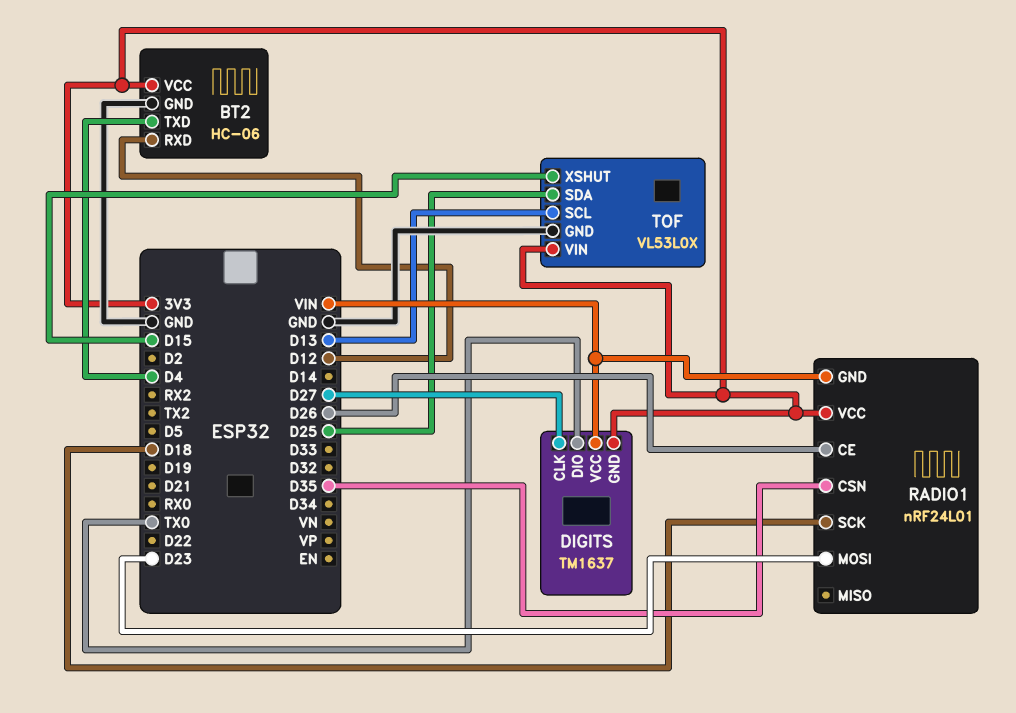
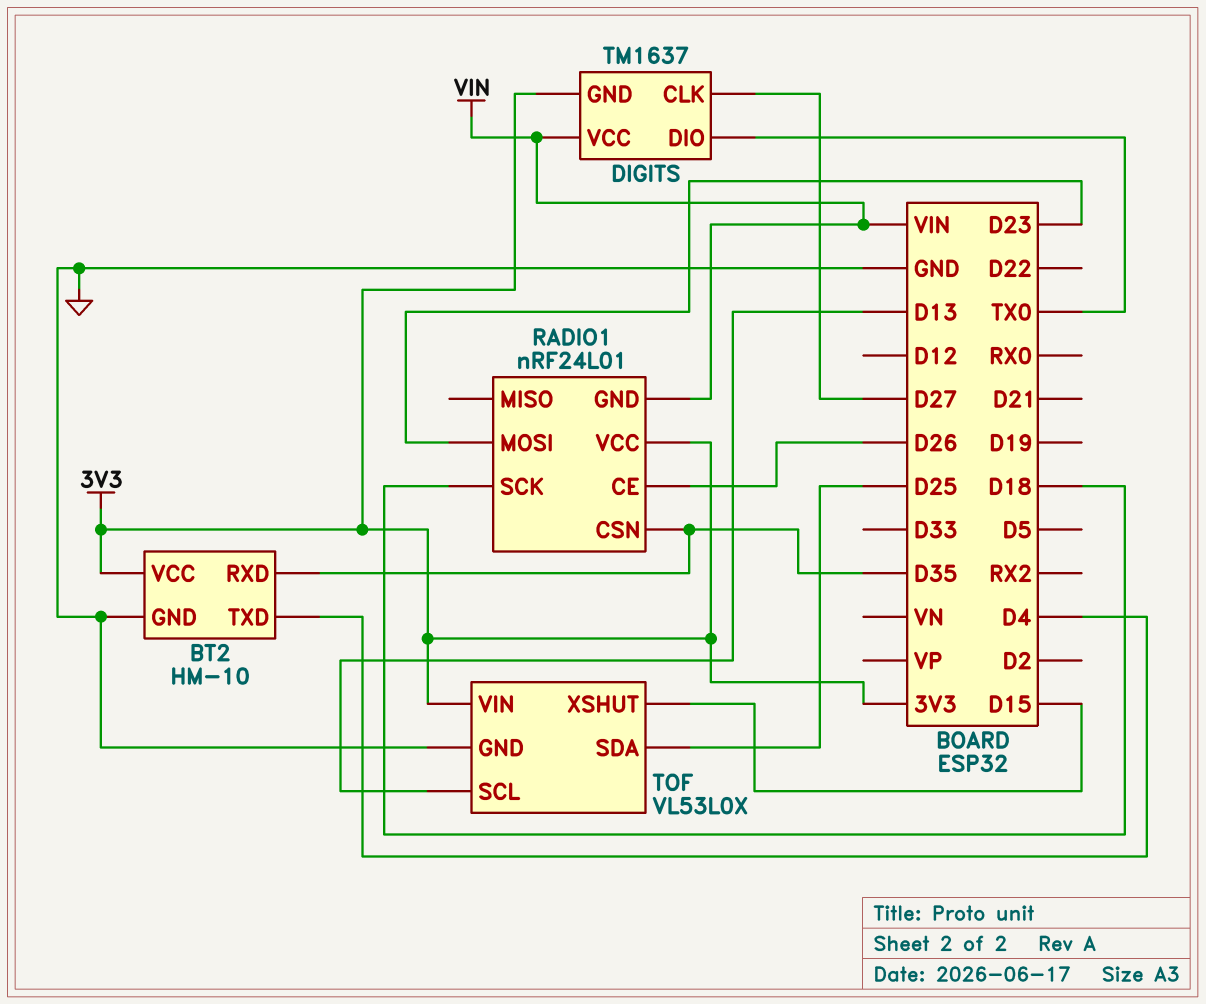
BT2: HC-06 -> HM-10
BT2 pin RXD: D12 -> D35

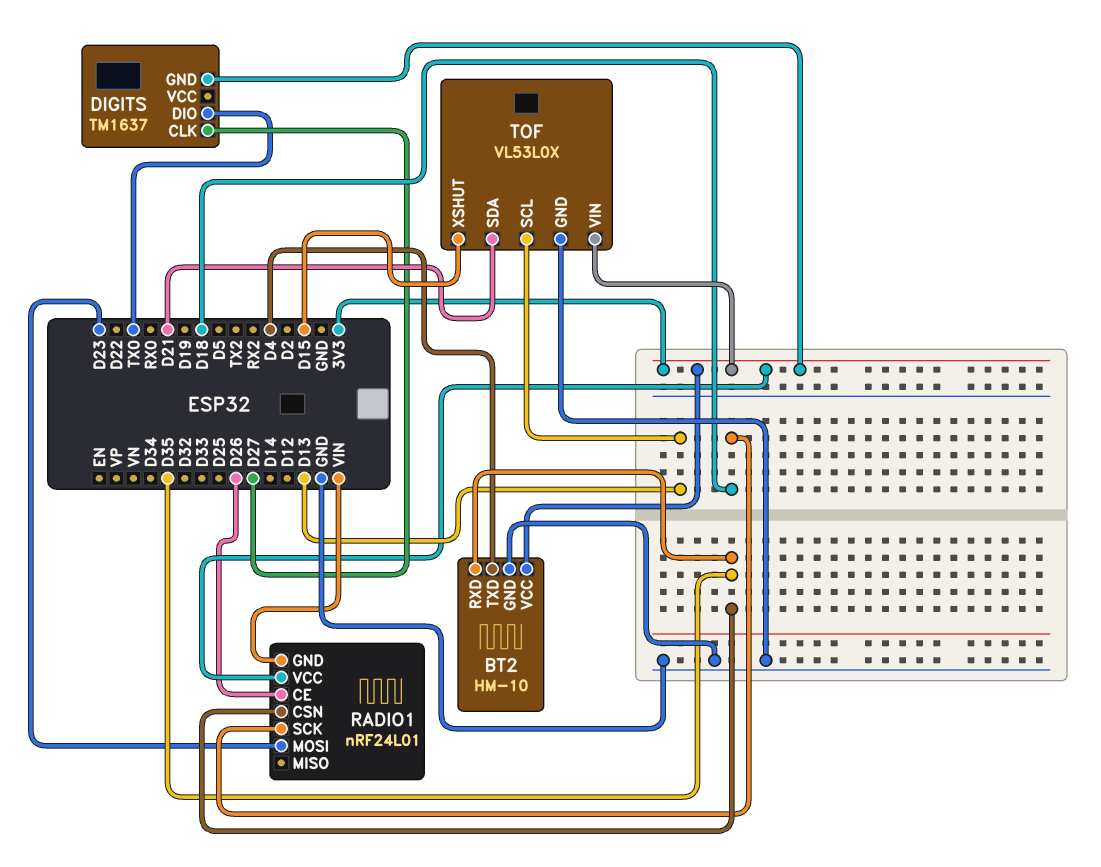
DIGITS pin VCC: VIN -> none
TOF pin SDA: D25 -> D21

